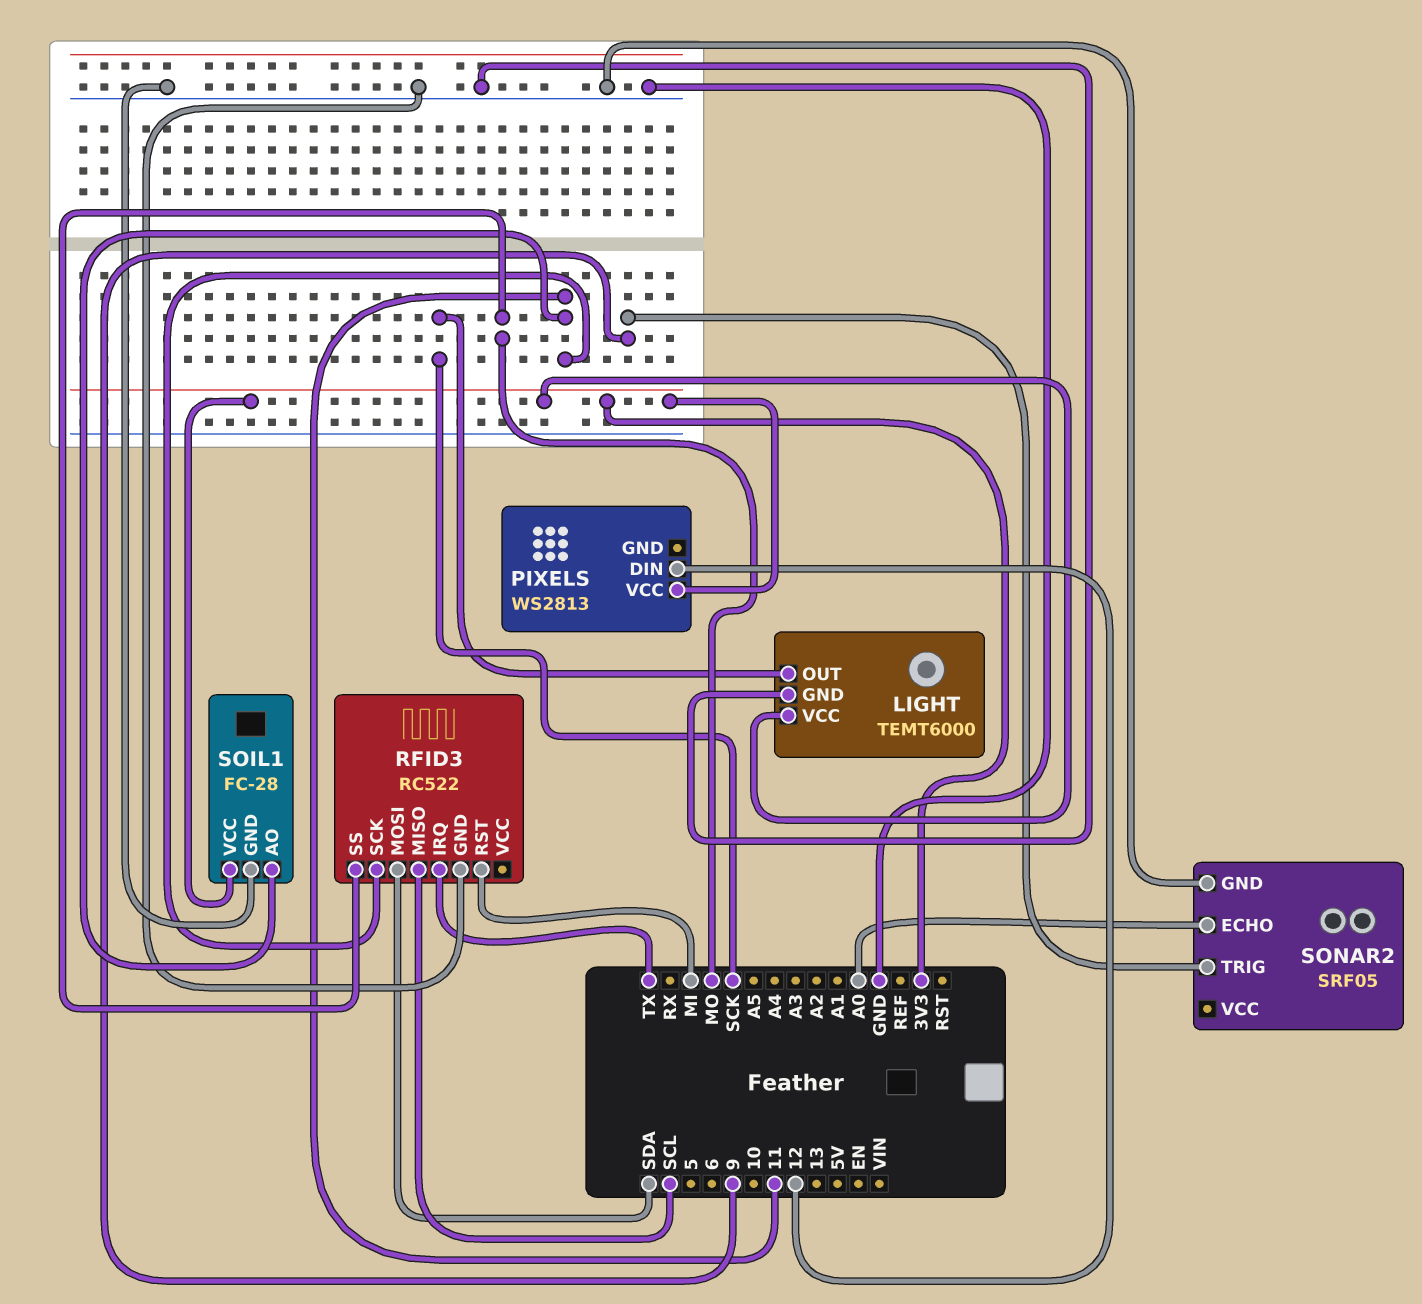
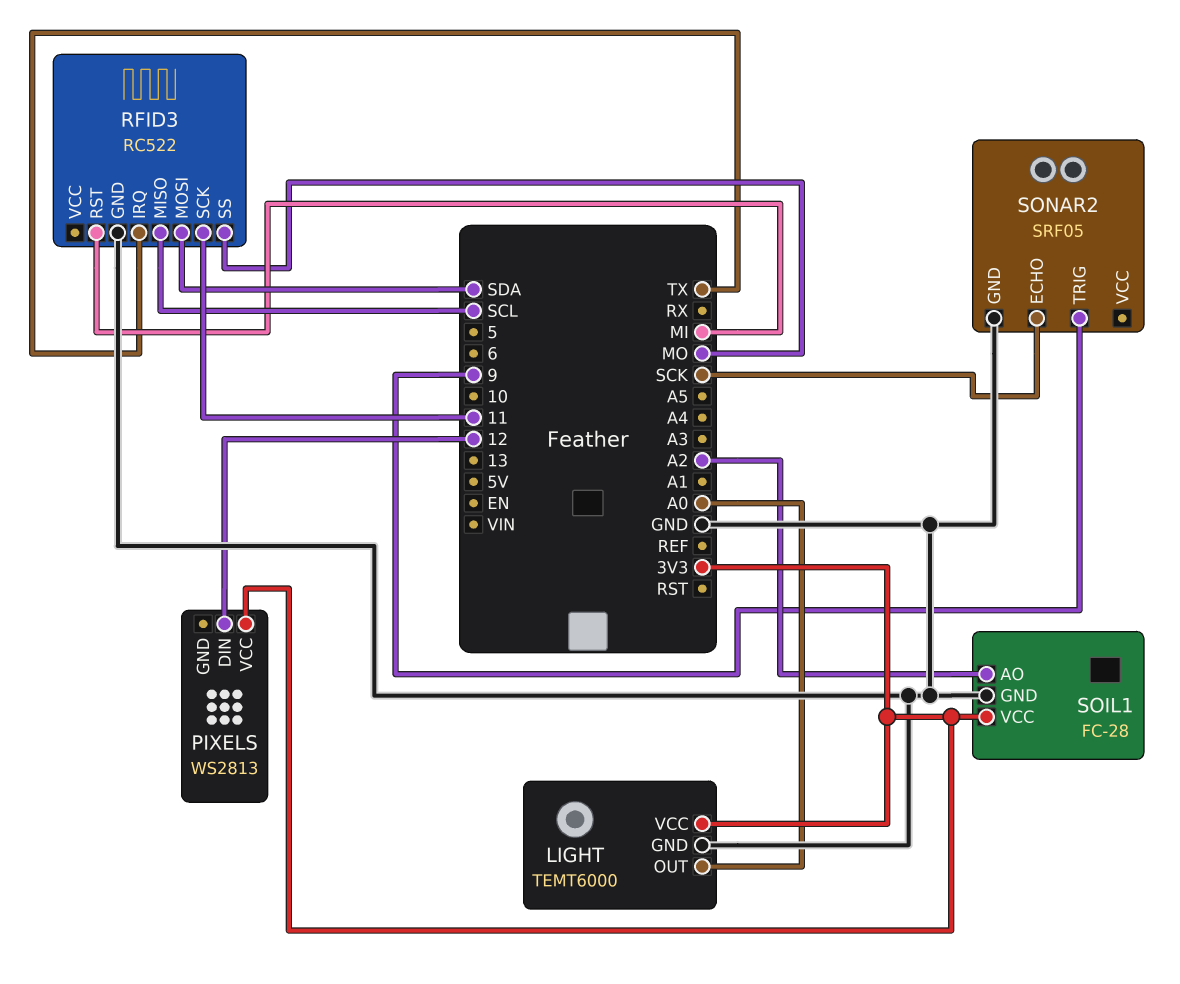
LIGHT pin OUT: SCK -> A0
SOIL1 pin AO: 11 -> A2
SONAR2 pin ECHO: A0 -> SCK

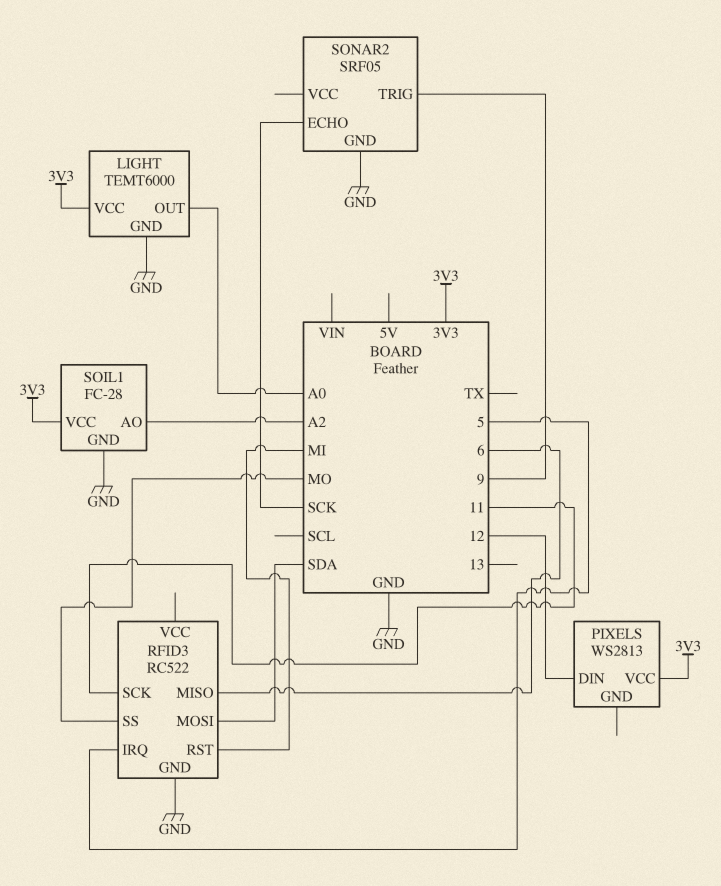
RFID3 pin IRQ: TX -> 5
RFID3 pin MISO: SCL -> 6

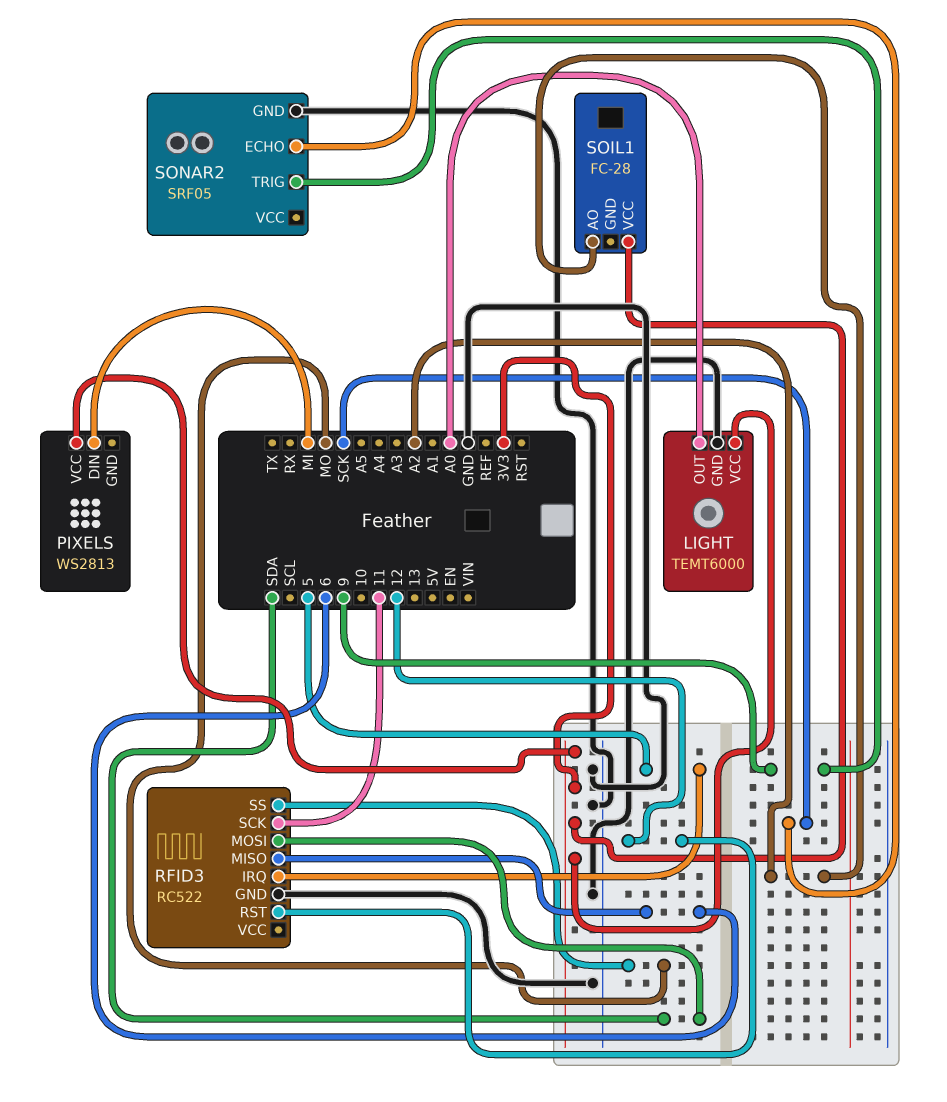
PIXELS pin DIN: 12 -> MI
RFID3 pin RST: MI -> 12
SOIL1 pin GND: GND -> none

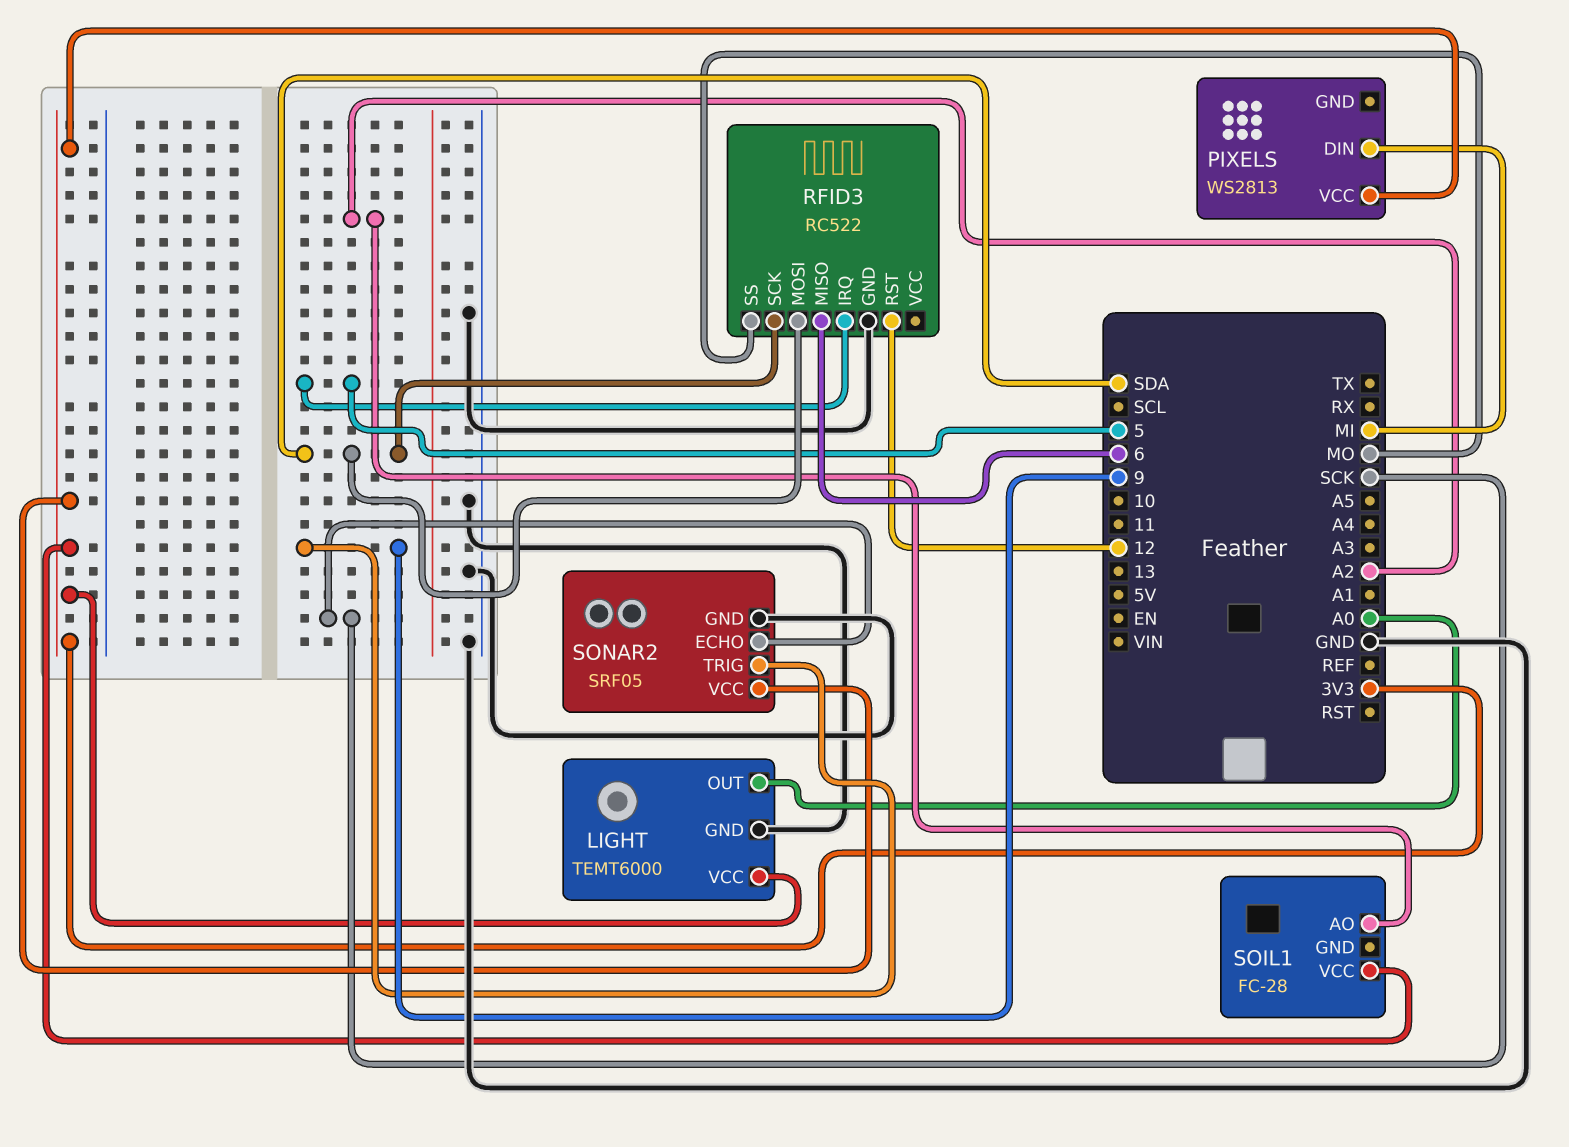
RFID3 pin SCK: 11 -> SDA
SONAR2 pin VCC: none -> 3V3

